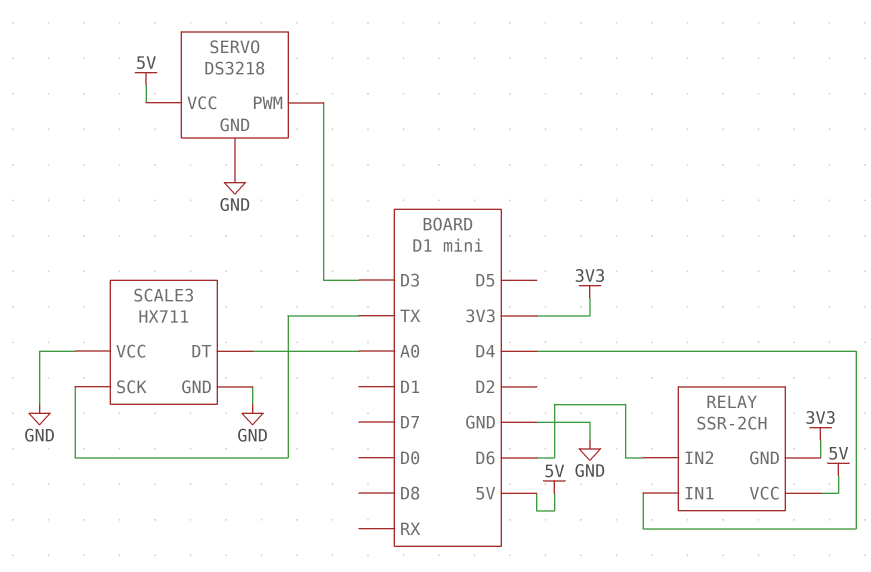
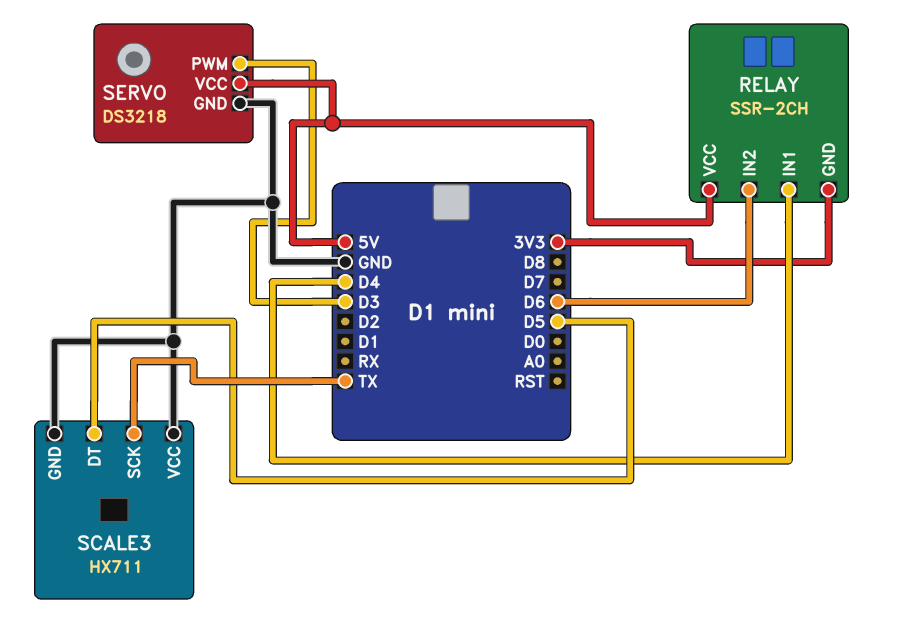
SCALE3 pin DT: A0 -> D5

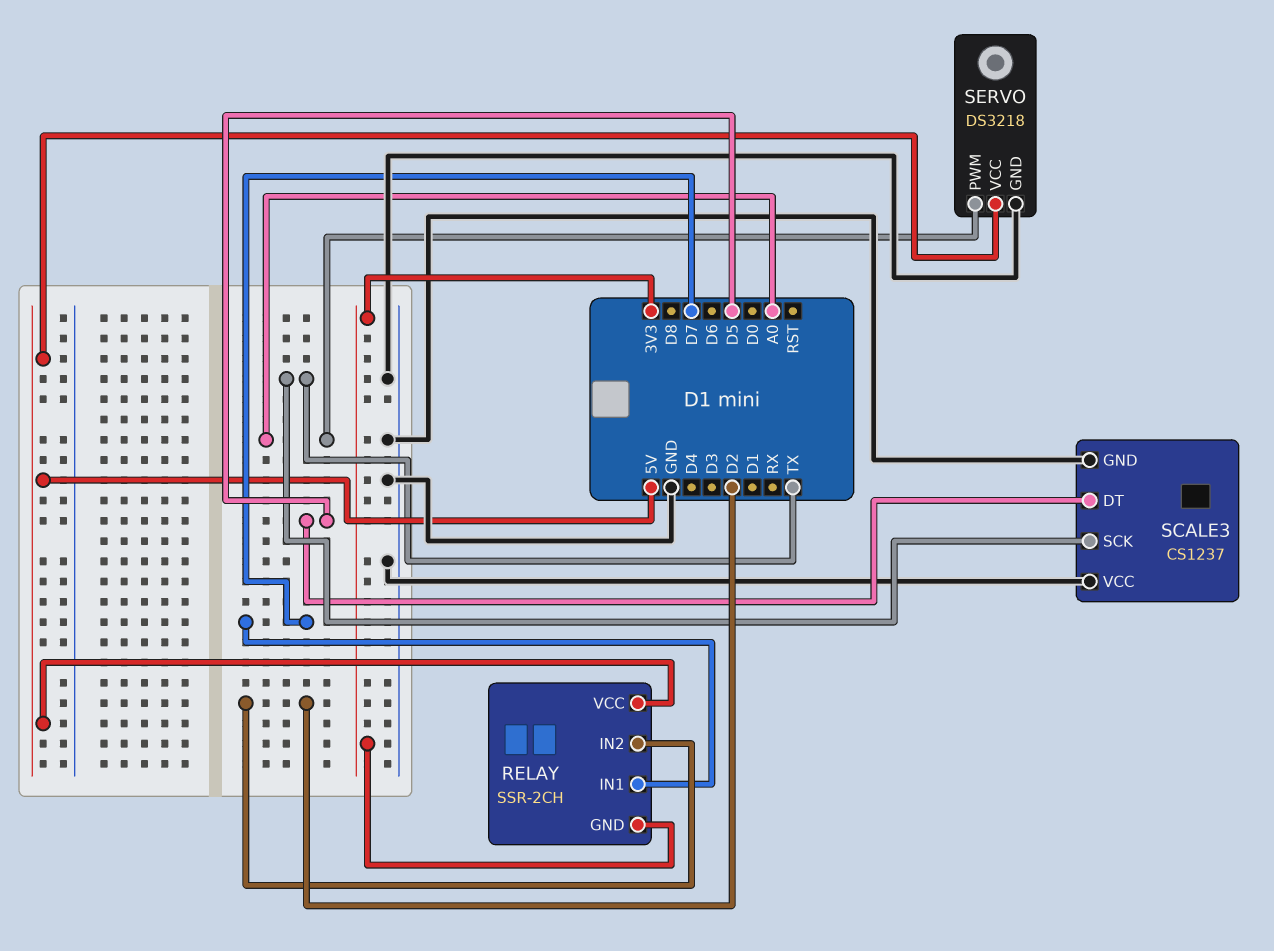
RELAY pin IN1: D4 -> D7
RELAY pin IN2: D6 -> D2
SCALE3: HX711 -> CS1237
SERVO pin PWM: D3 -> A0

